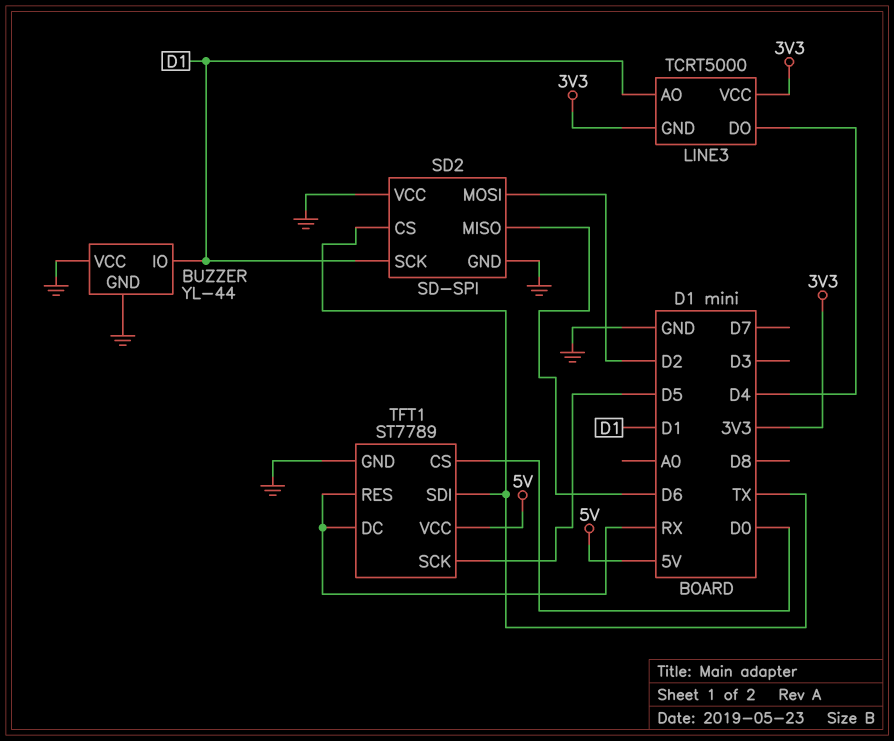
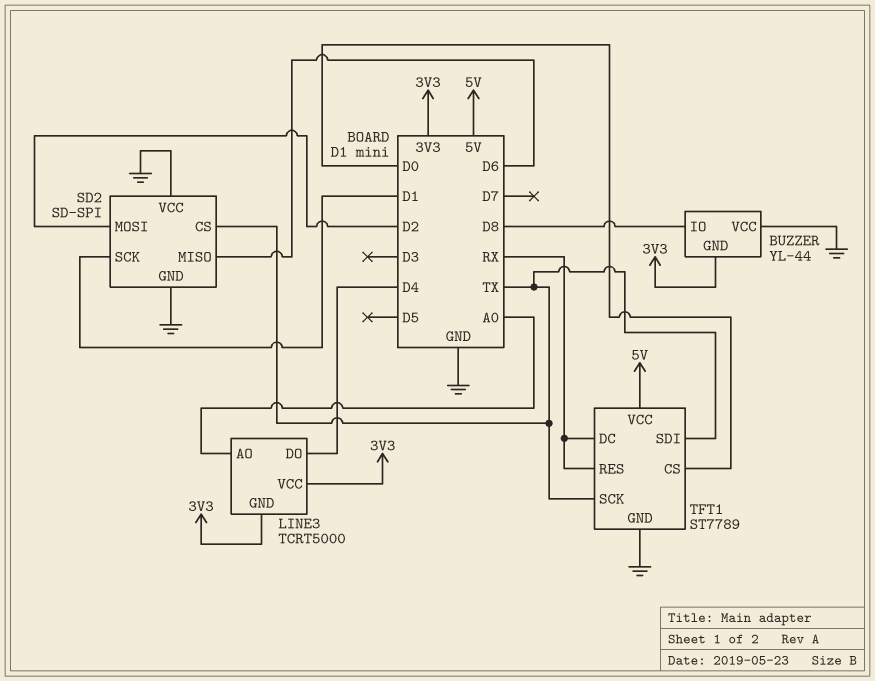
BUZZER pin GND: GND -> 3V3
BUZZER pin IO: D1 -> D8
LINE3 pin AO: D1 -> A0
TFT1 pin SCK: D5 -> TX

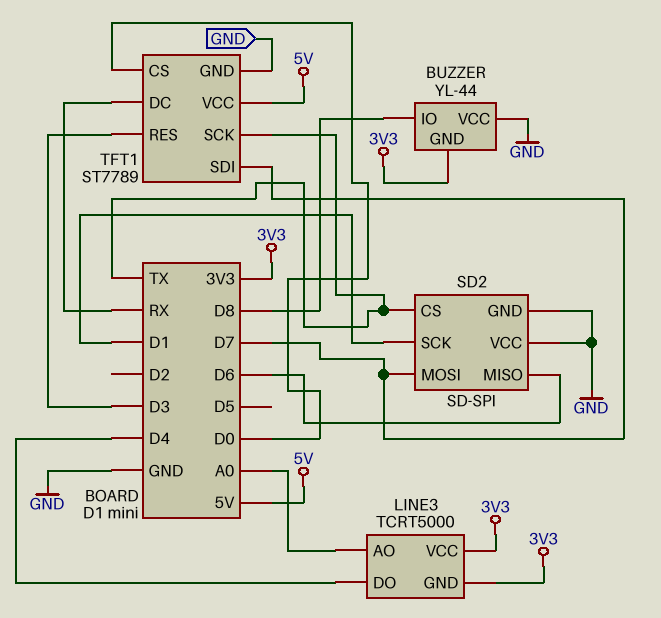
SD2 pin MOSI: D2 -> D7
TFT1 pin RES: RX -> D3
TFT1 pin SDI: TX -> D7

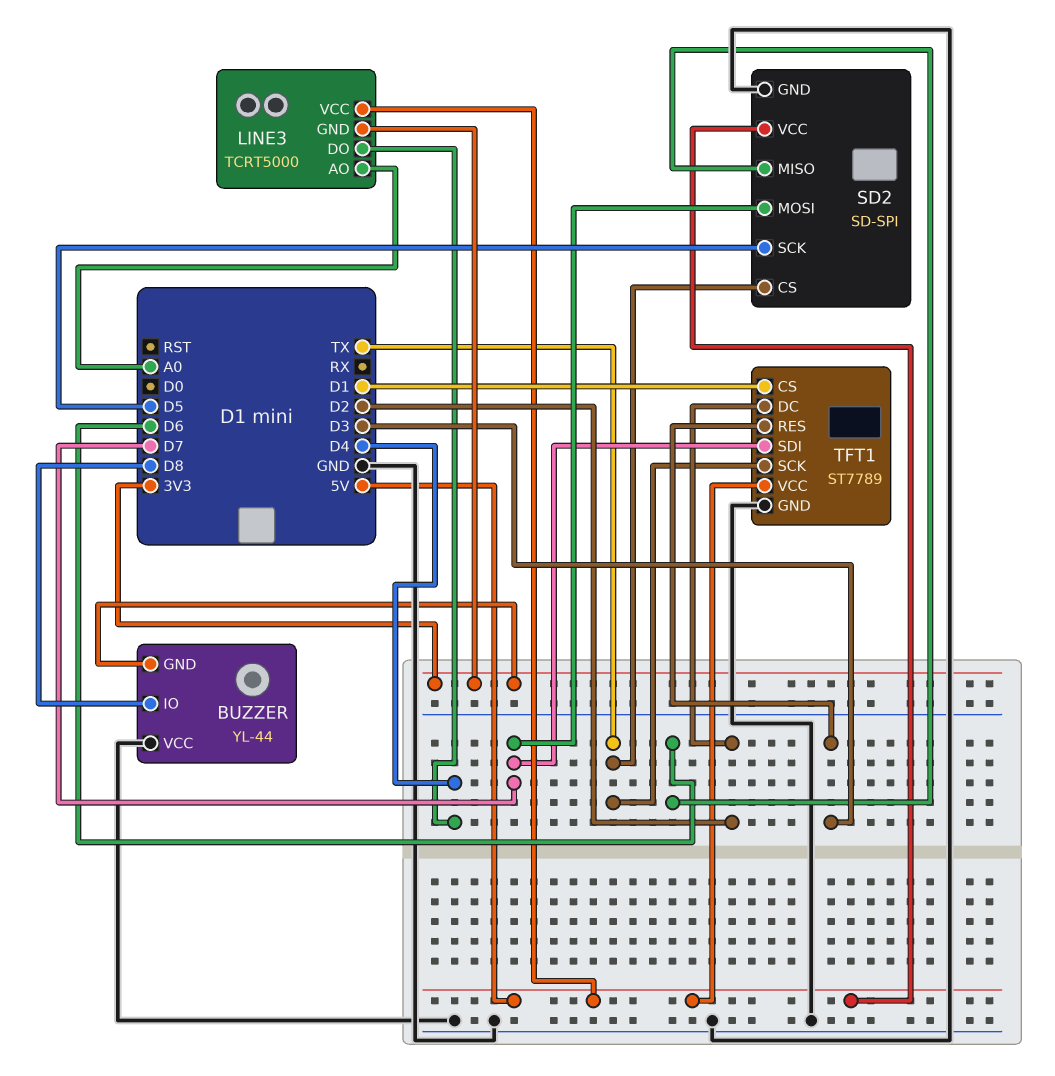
LINE3 pin VCC: 3V3 -> 5V
SD2 pin SCK: D1 -> D5
SD2 pin VCC: GND -> 5V
TFT1 pin CS: D0 -> D1
TFT1 pin DC: RX -> D2

